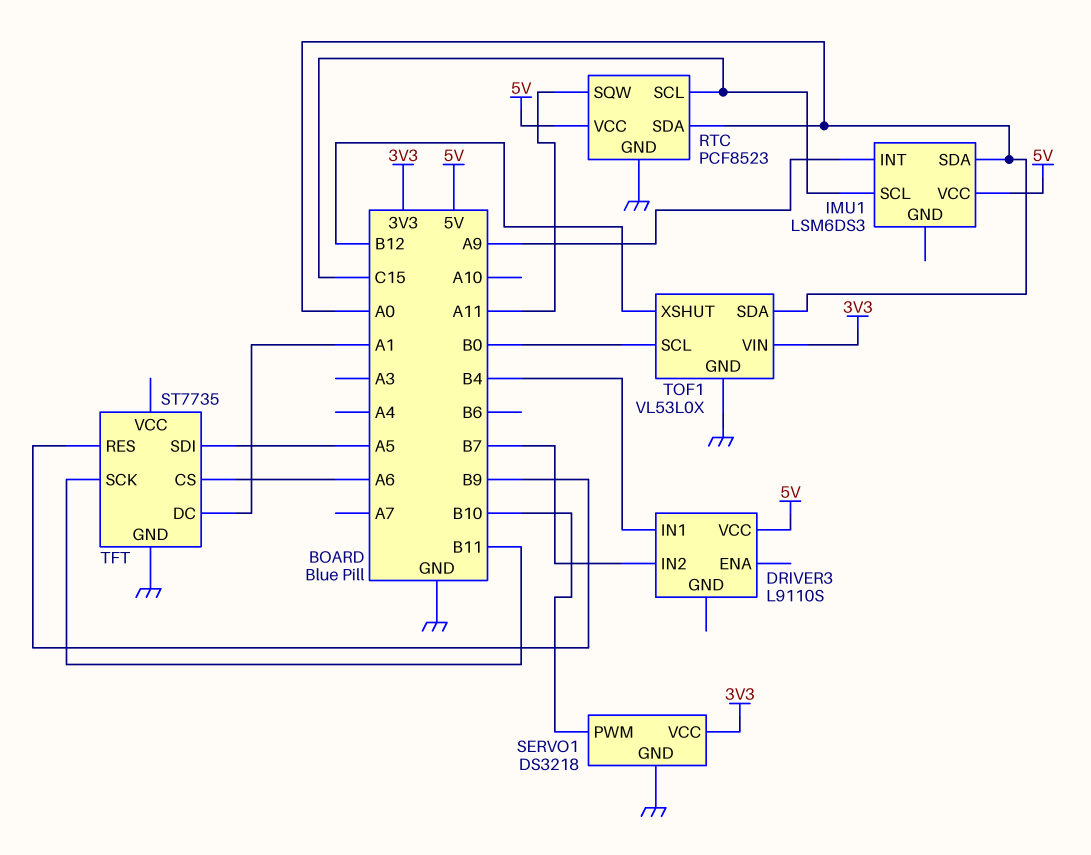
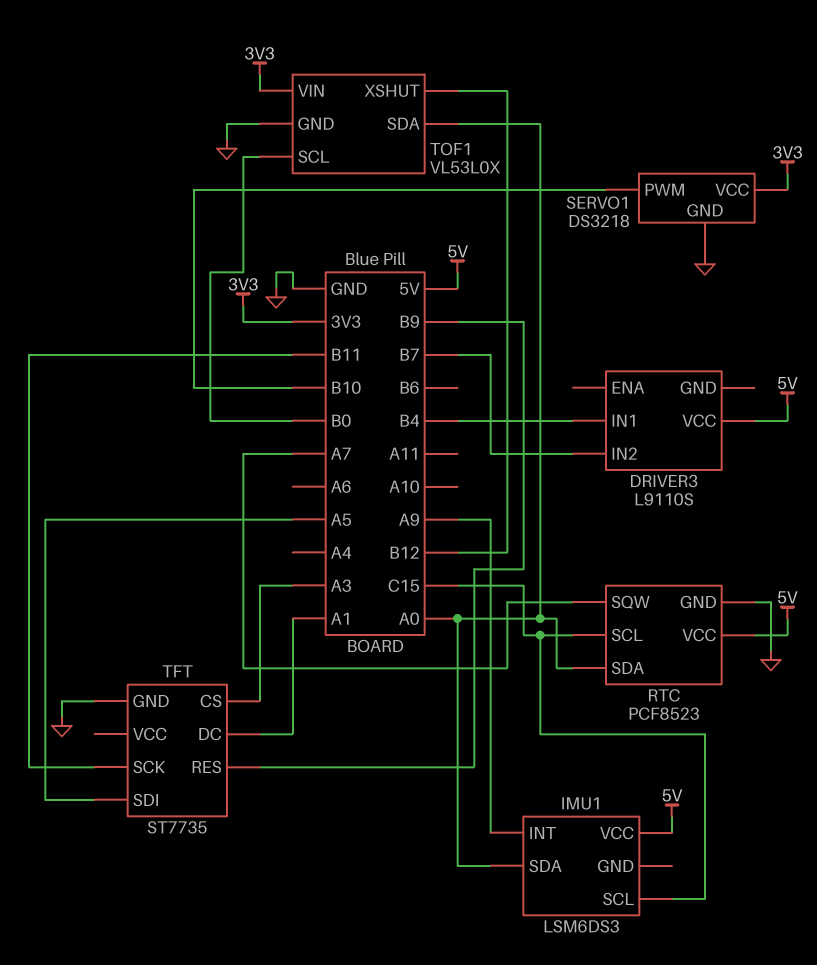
RTC pin SQW: A11 -> A7
TFT pin CS: A6 -> A3

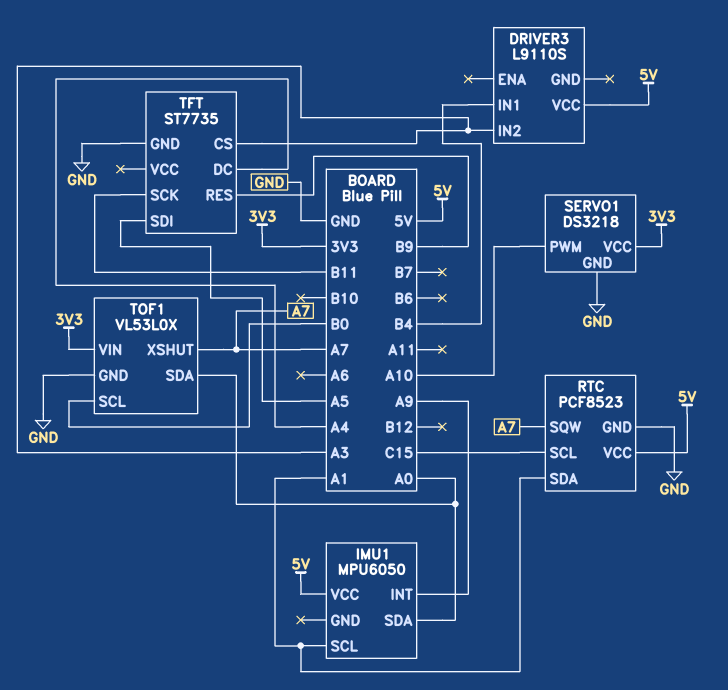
DRIVER3 pin IN2: B7 -> A3
IMU1: LSM6DS3 -> MPU6050
IMU1 pin SCL: C15 -> A1
RTC pin SDA: A0 -> A1
SERVO1 pin PWM: B10 -> A10
TFT pin DC: A1 -> A4
TOF1 pin XSHUT: B12 -> A7

